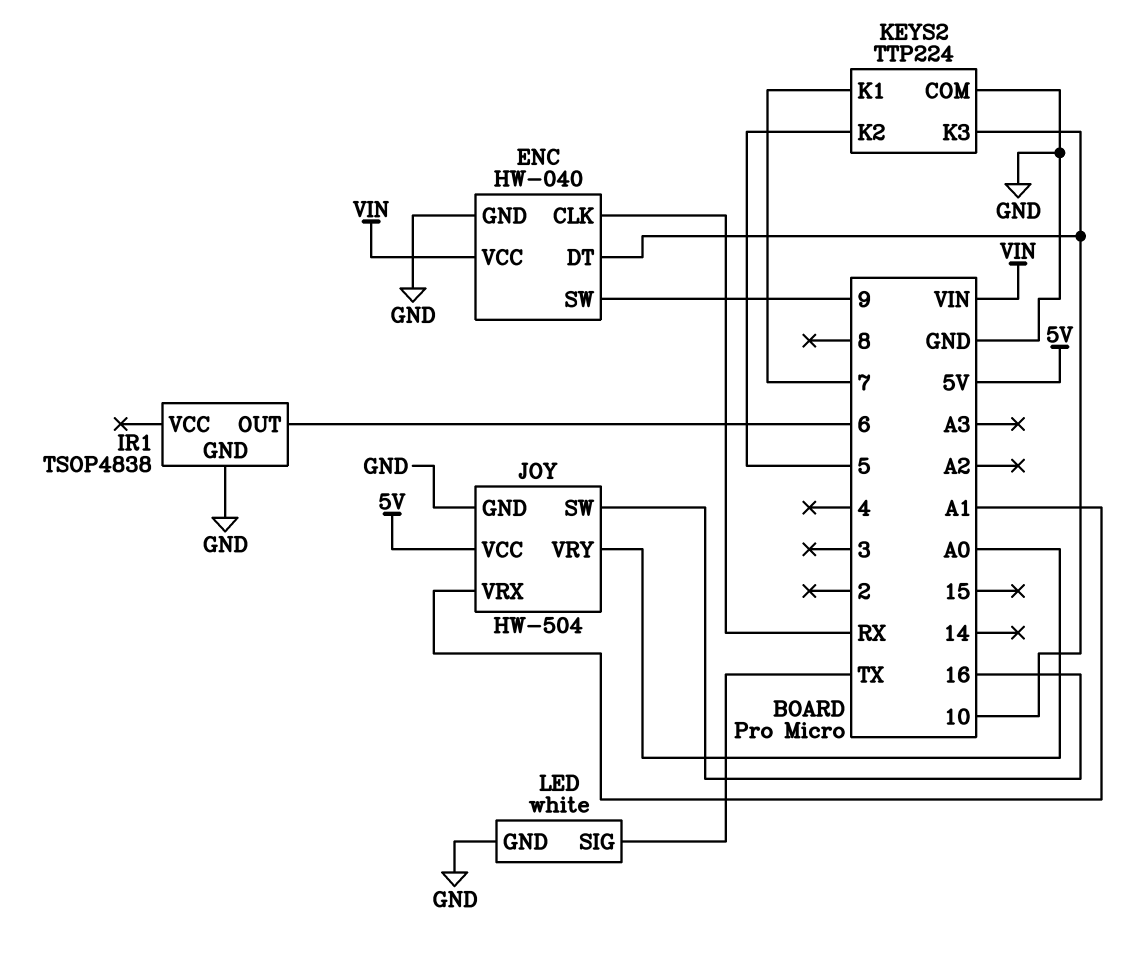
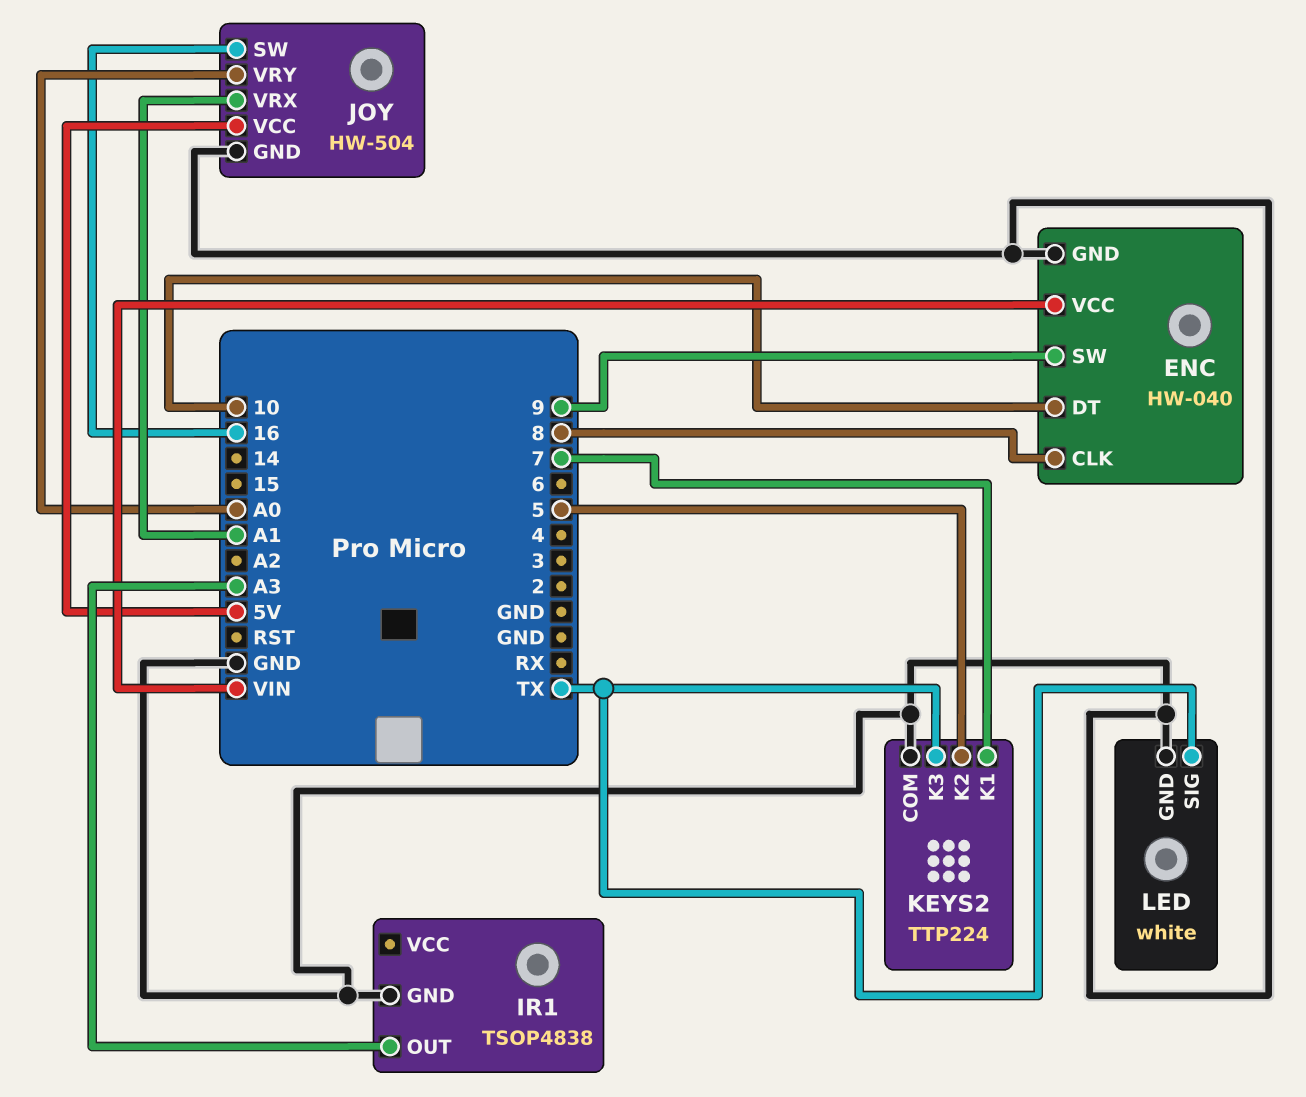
ENC pin CLK: RX -> 8
IR1 pin OUT: 6 -> A3
KEYS2 pin K3: 10 -> TX

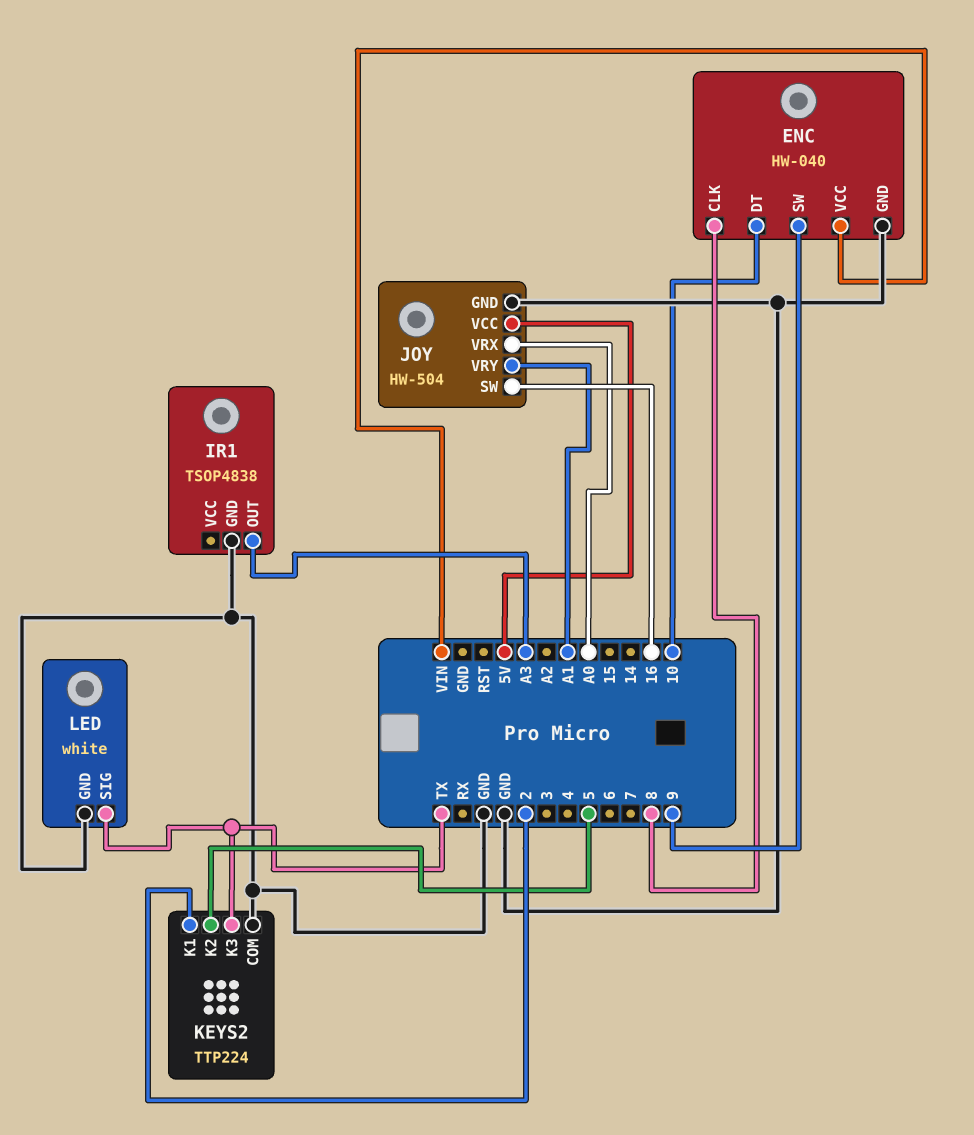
JOY pin VRX: A1 -> A0
JOY pin VRY: A0 -> A1
KEYS2 pin K1: 7 -> 2

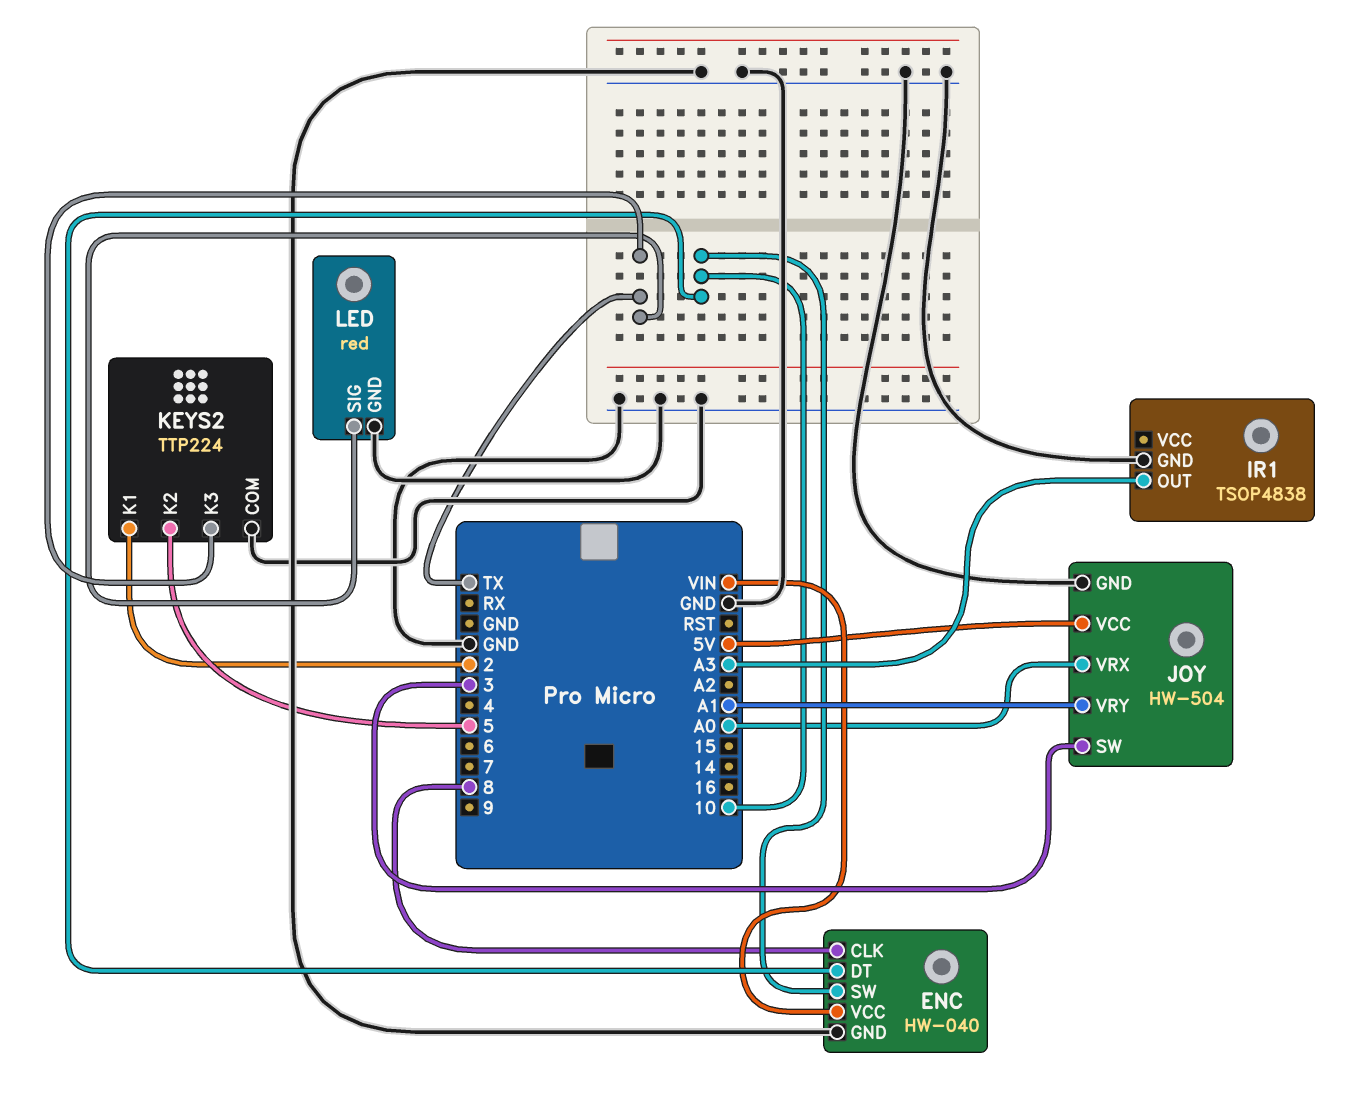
ENC pin SW: 9 -> 10
JOY pin SW: 16 -> 3
LED: white -> red

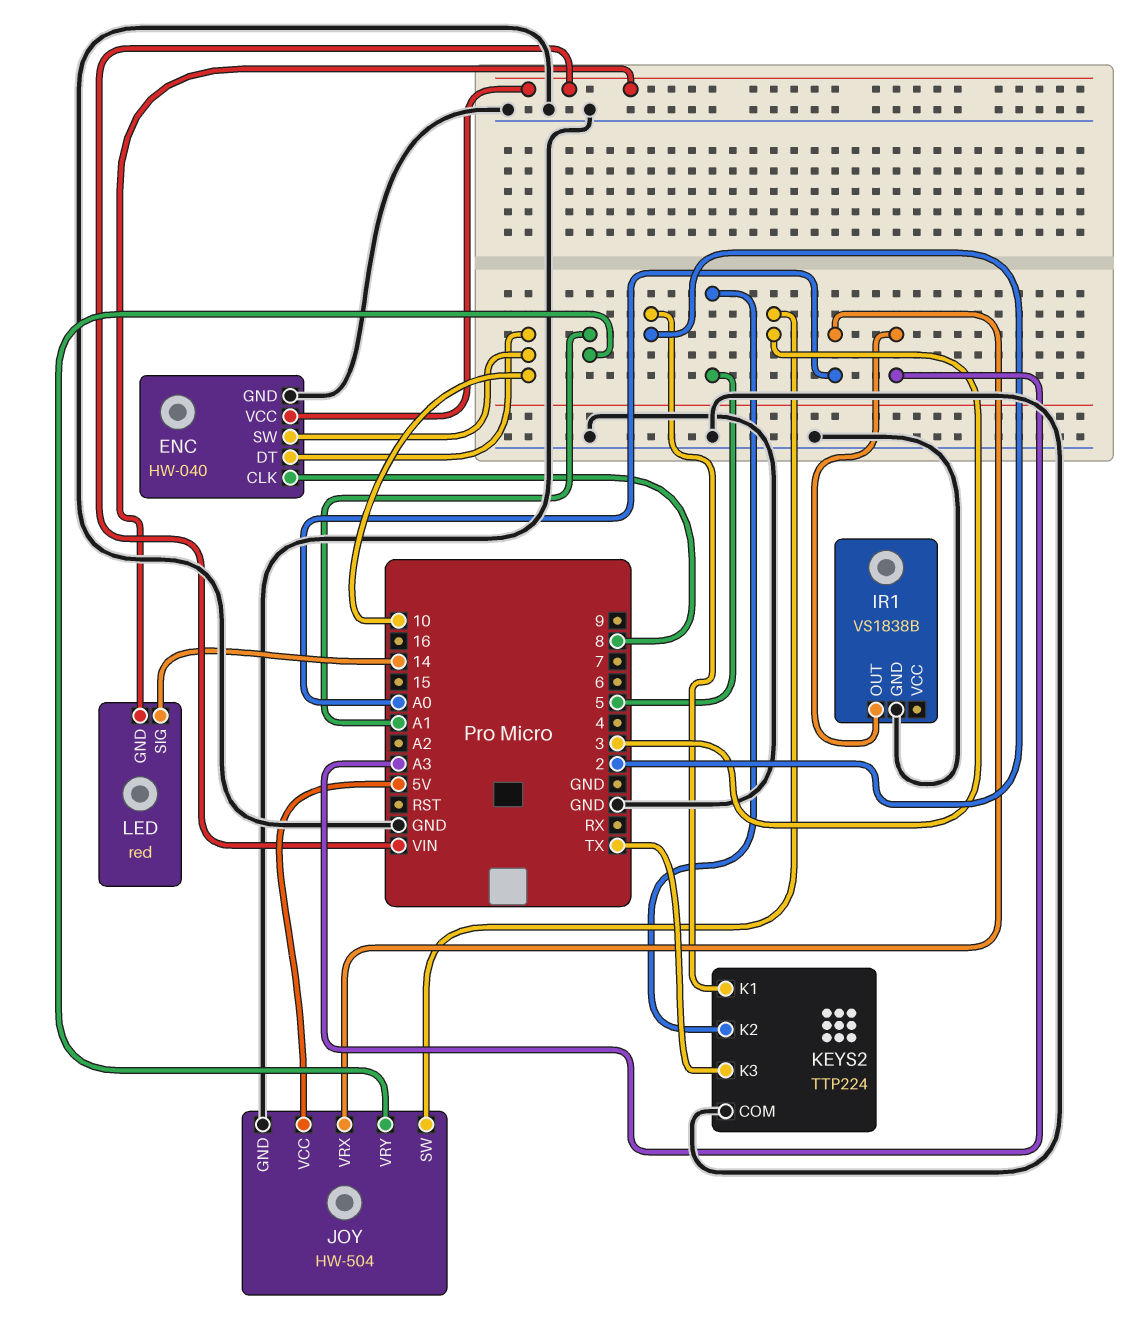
IR1: TSOP4838 -> VS1838B
LED pin GND: GND -> VIN
LED pin SIG: TX -> 14

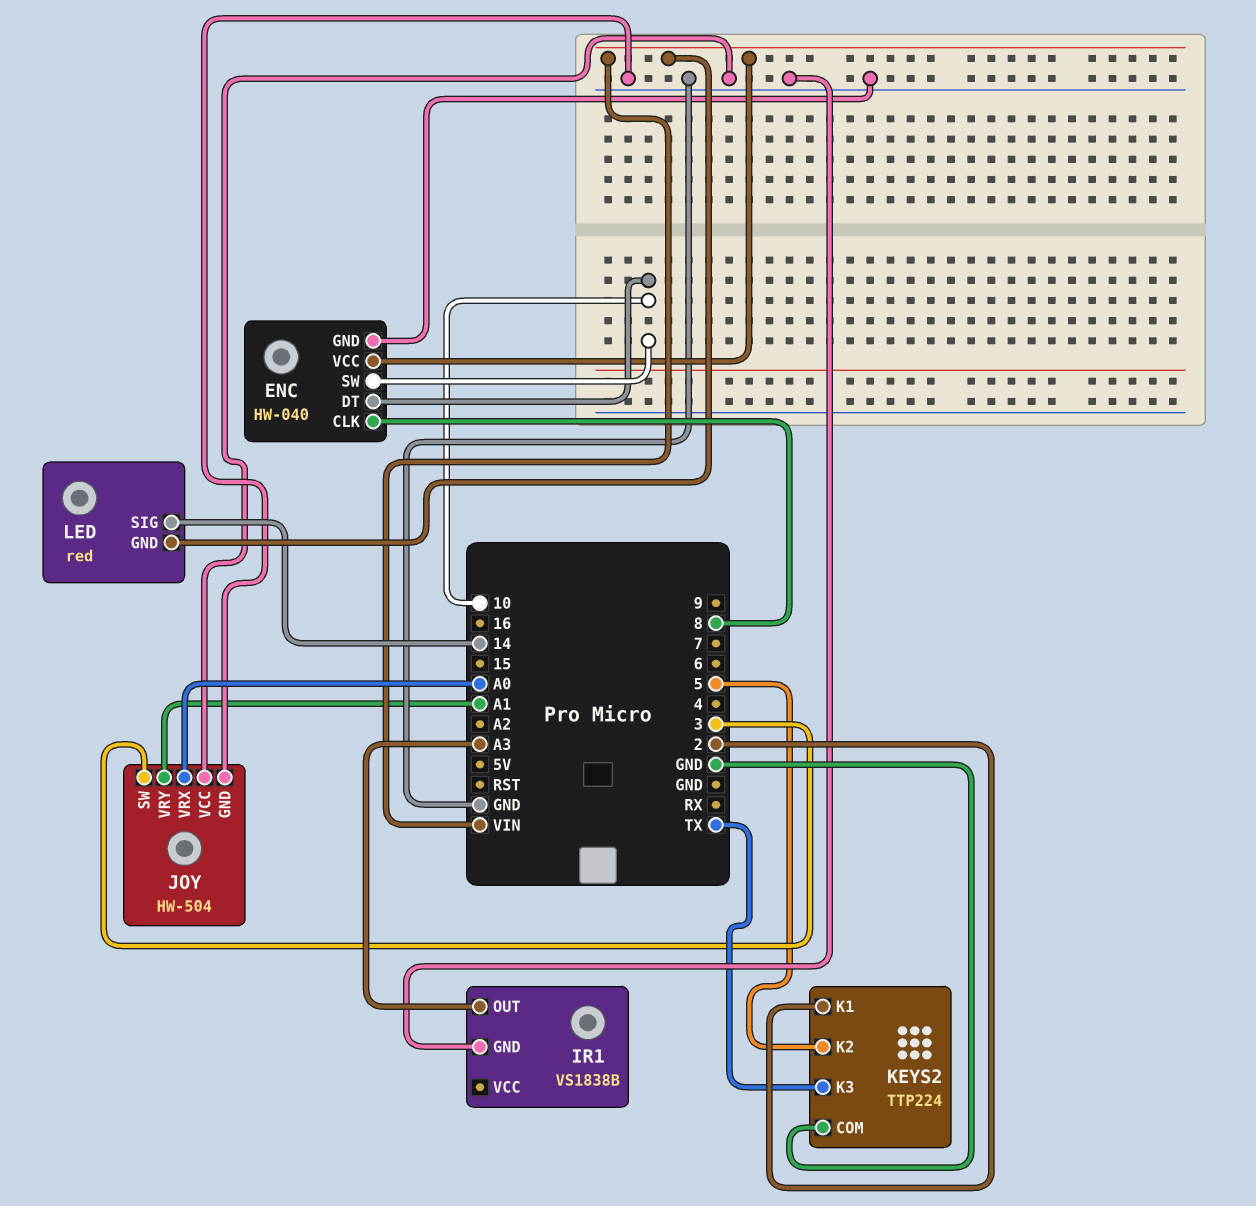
JOY pin VCC: 5V -> GND

